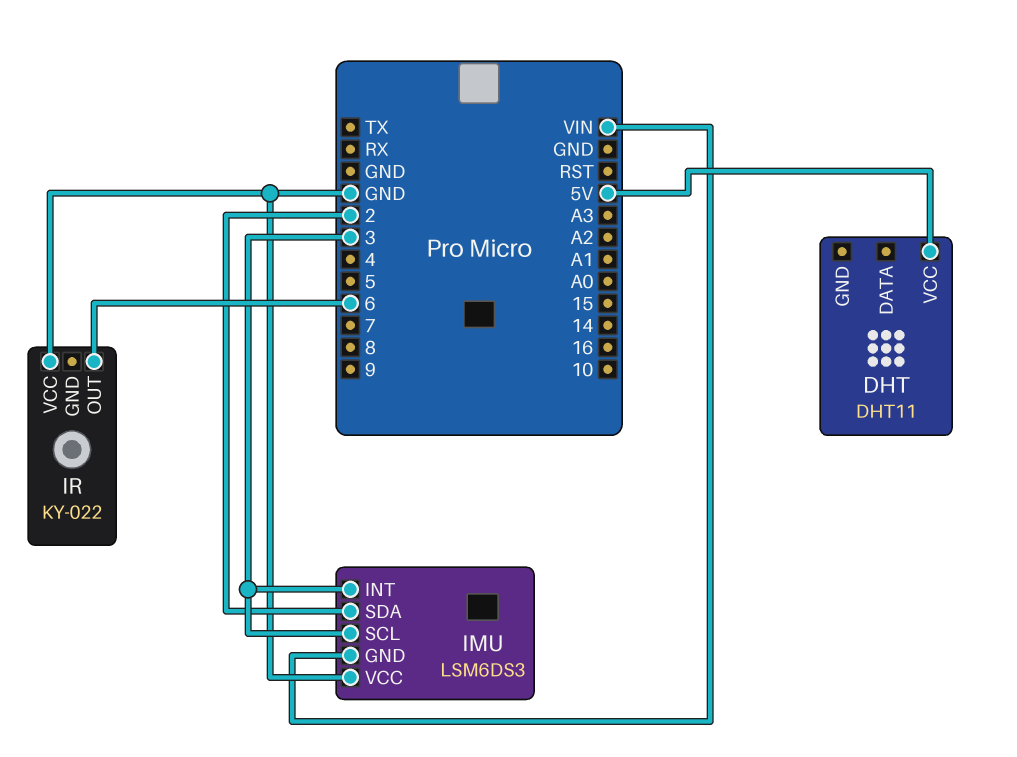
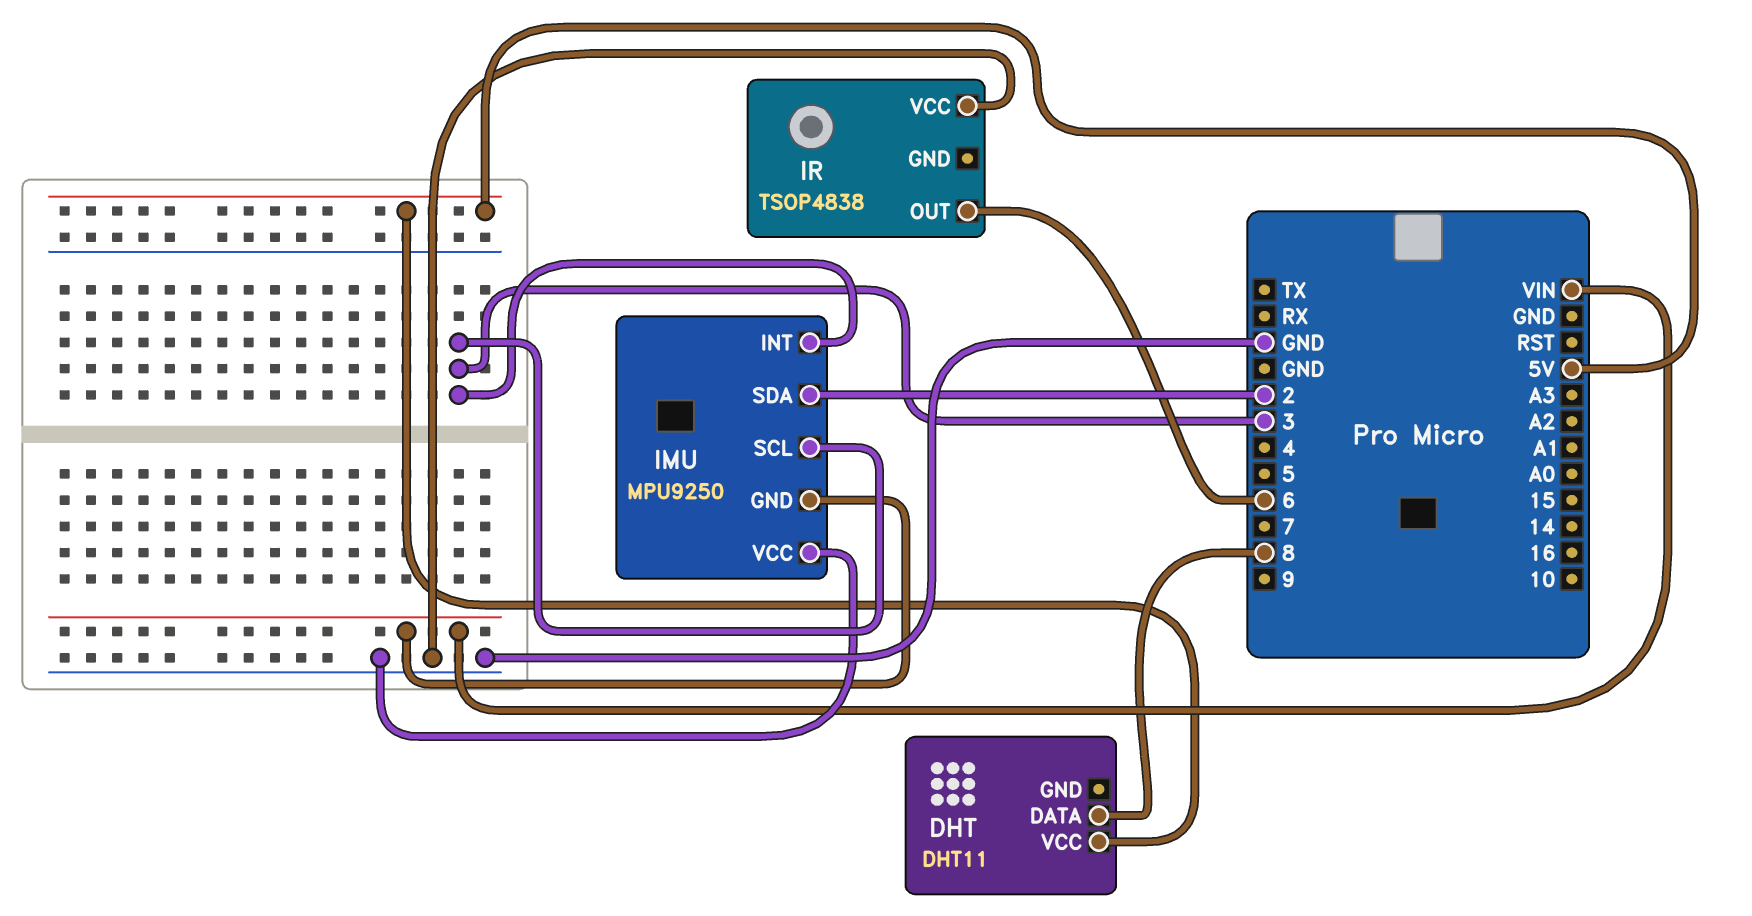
DHT pin DATA: none -> 8
IMU: LSM6DS3 -> MPU9250
IR: KY-022 -> TSOP4838

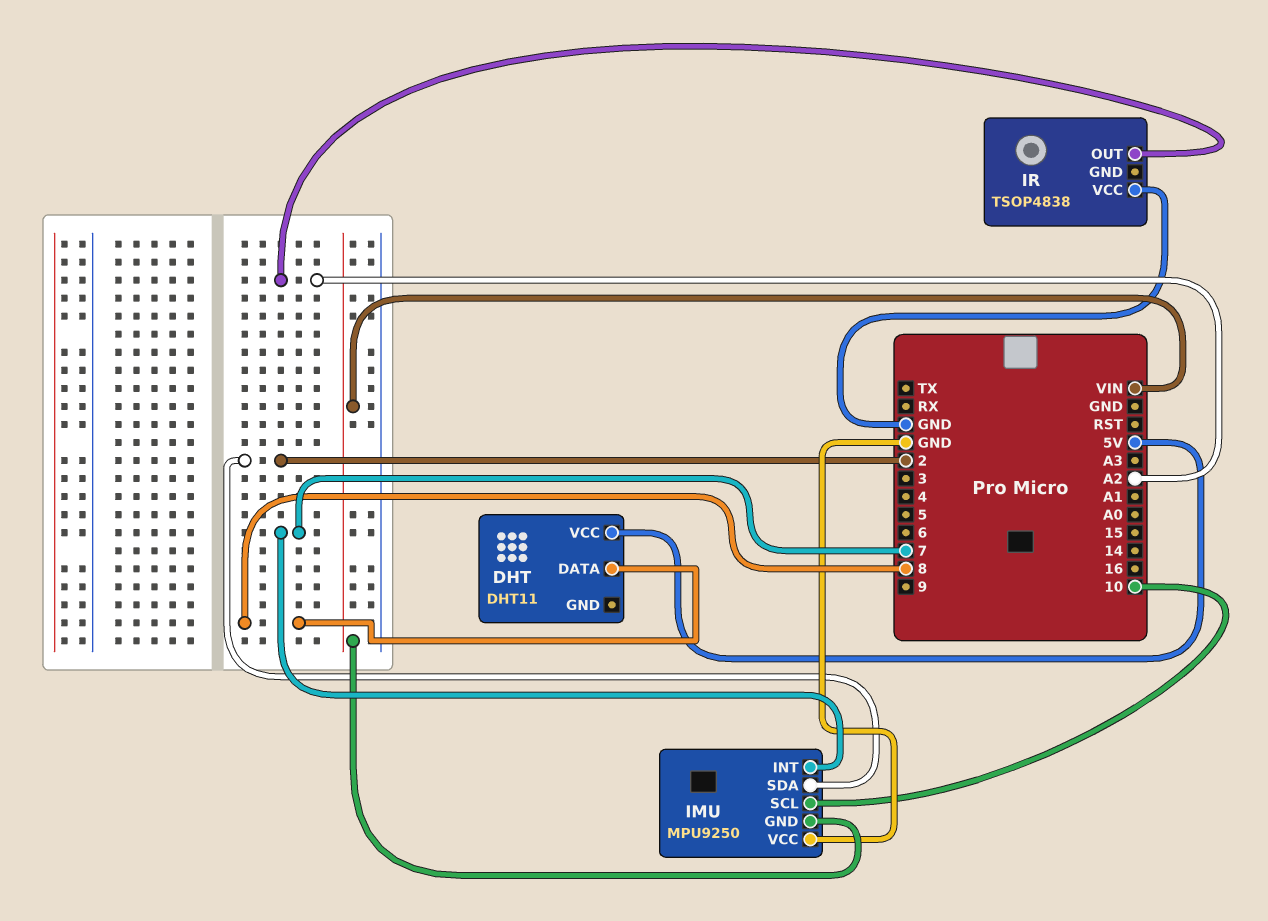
IMU pin INT: 3 -> 7
IMU pin SCL: 3 -> 10
IR pin OUT: 6 -> A2

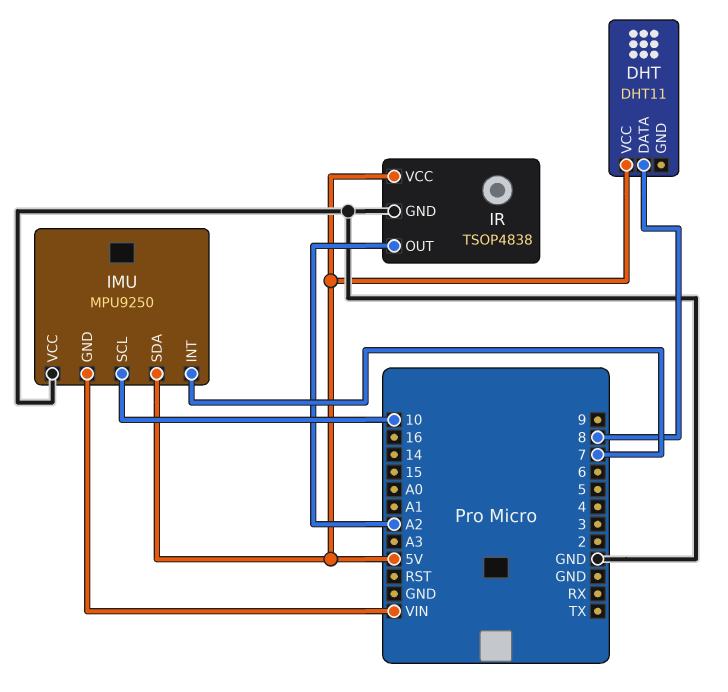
IMU pin SDA: 2 -> 5V
IR pin GND: none -> GND
IR pin VCC: GND -> 5V

